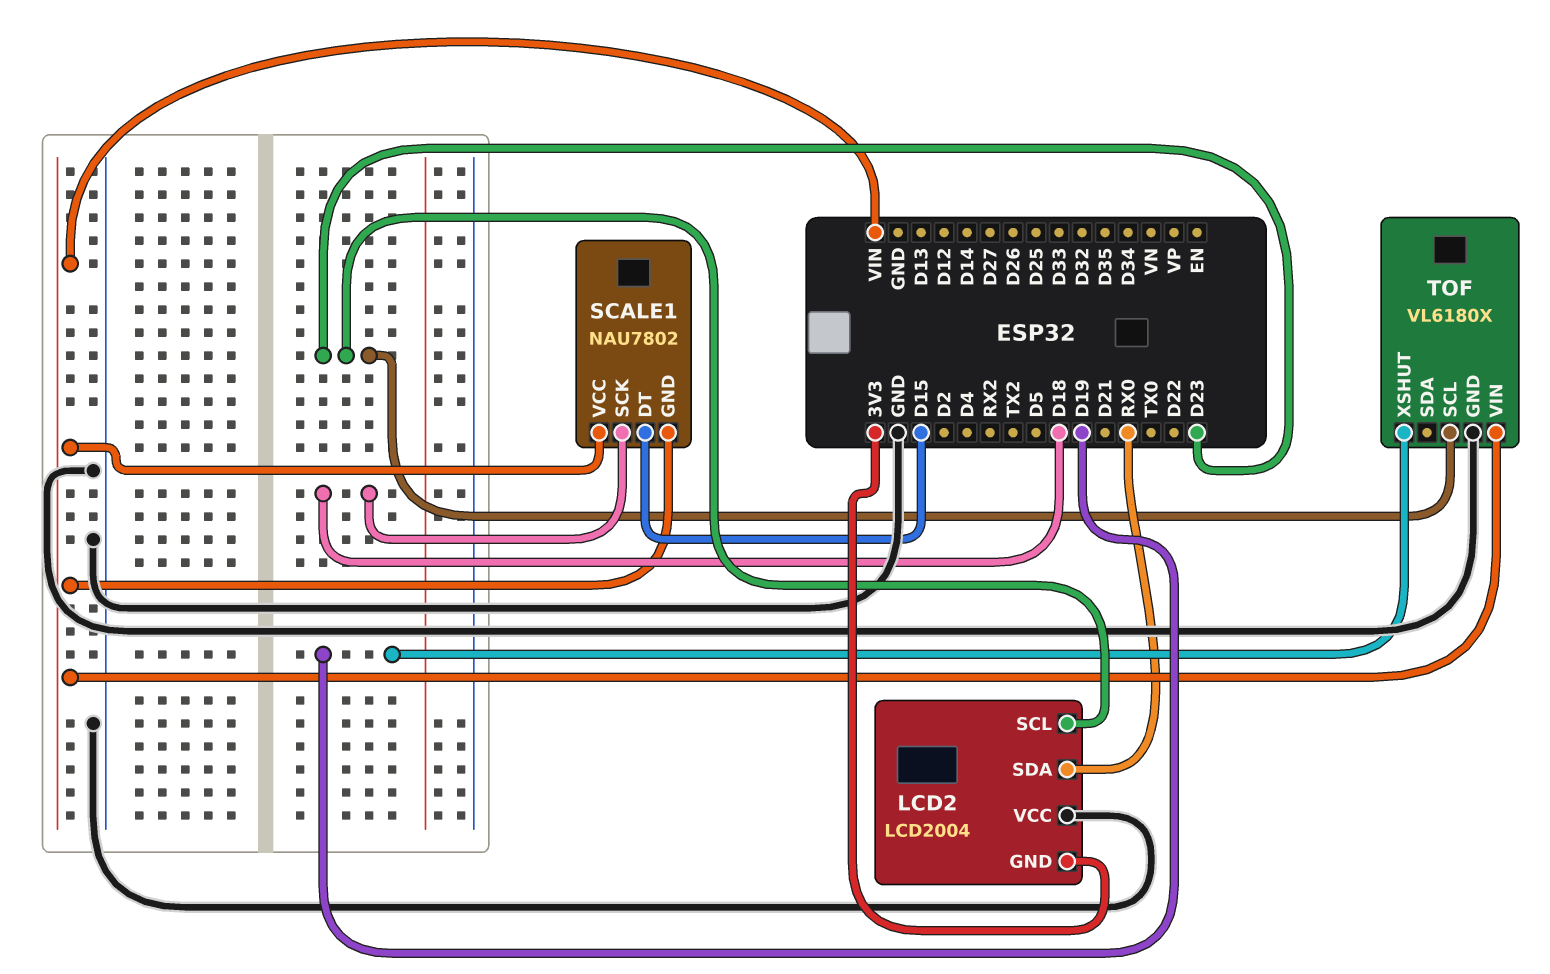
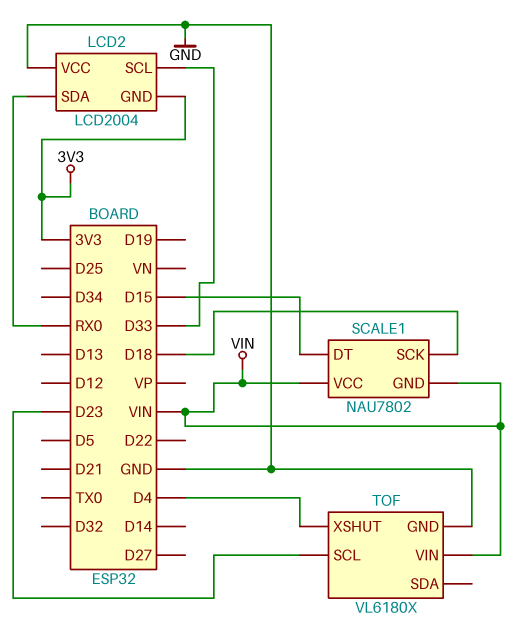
LCD2 pin SCL: D23 -> D33
TOF pin XSHUT: D19 -> D4

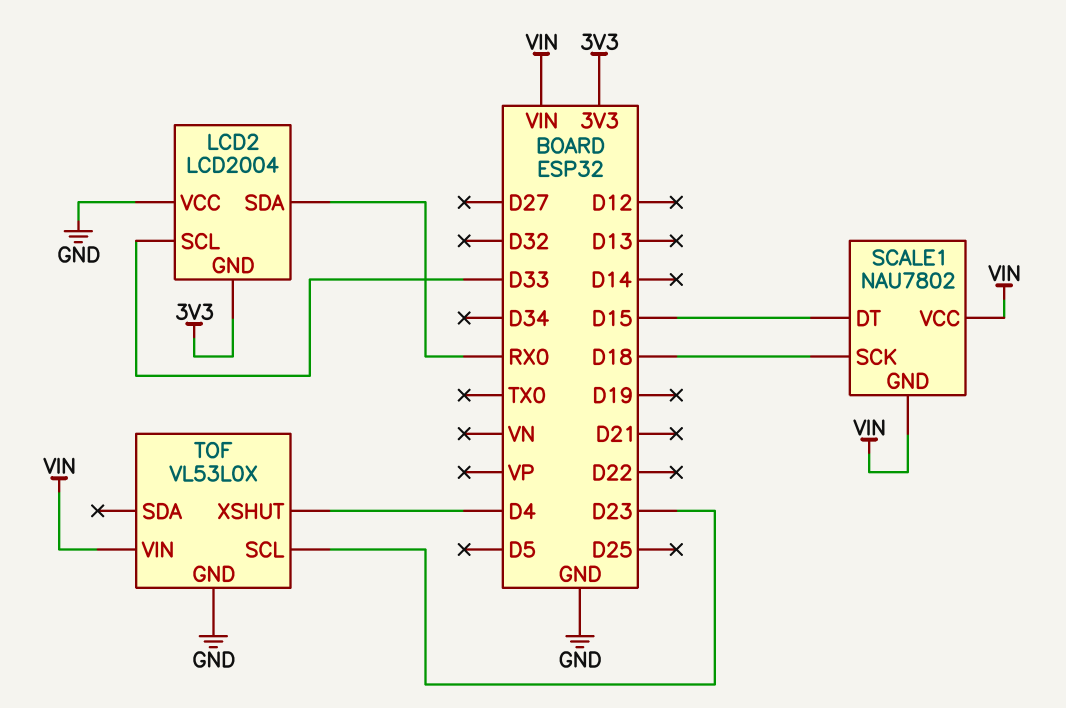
TOF: VL6180X -> VL53L0X

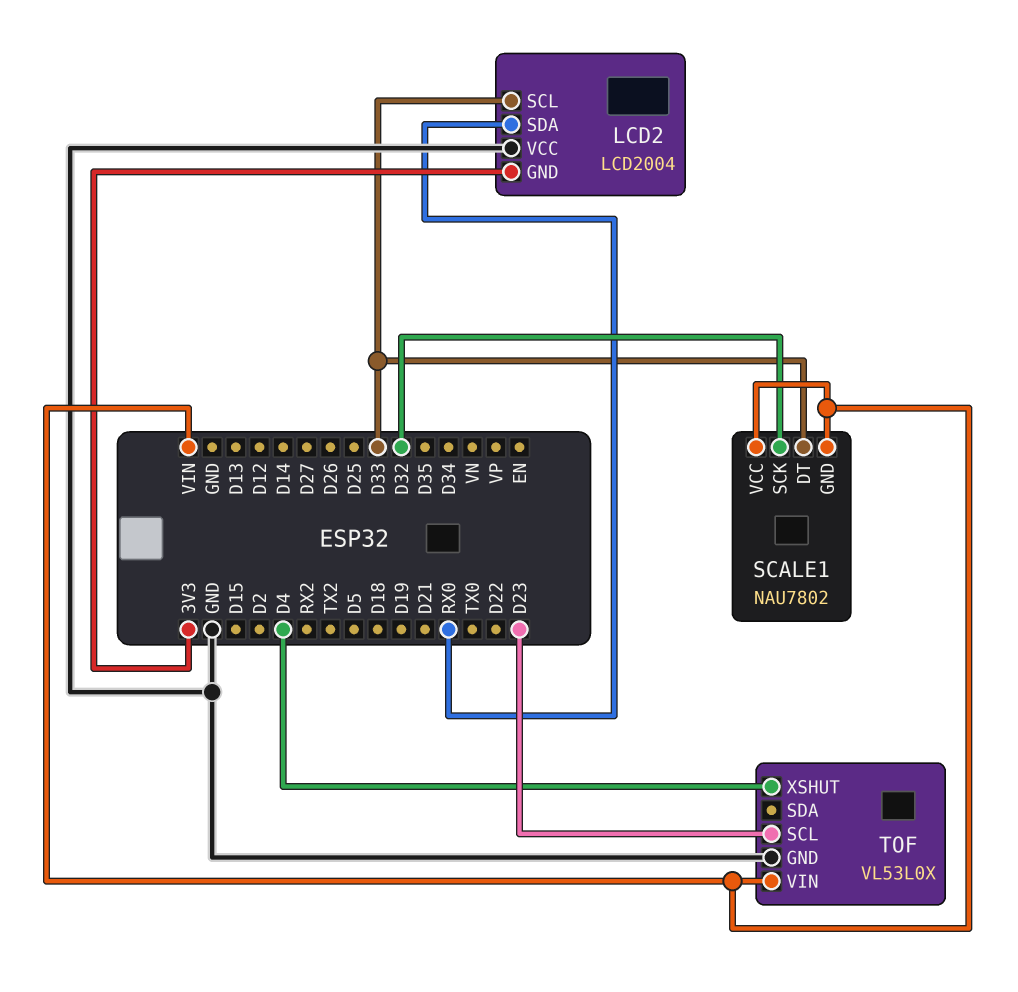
SCALE1 pin DT: D15 -> D33
SCALE1 pin SCK: D18 -> D32

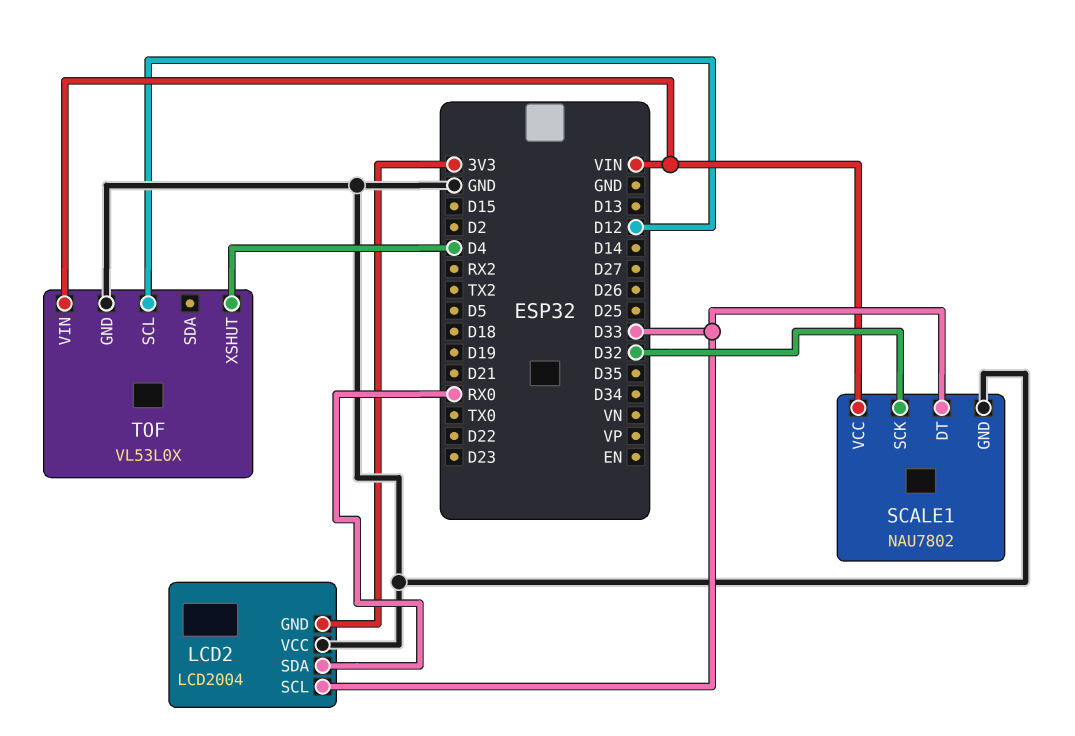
SCALE1 pin GND: VIN -> GND
TOF pin SCL: D23 -> D12

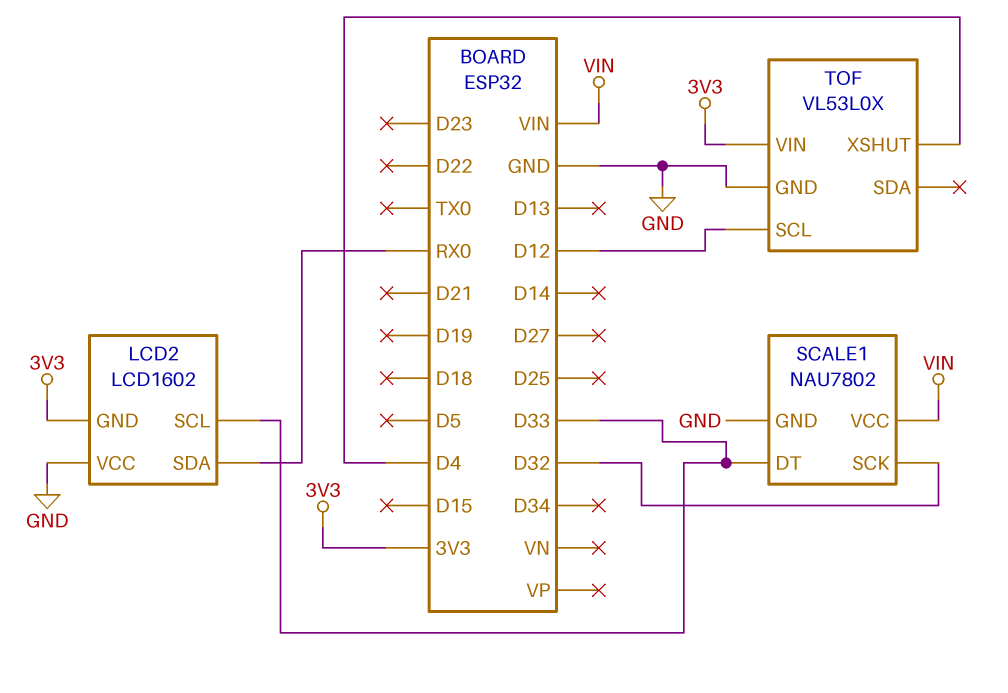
LCD2: LCD2004 -> LCD1602
TOF pin VIN: VIN -> 3V3

